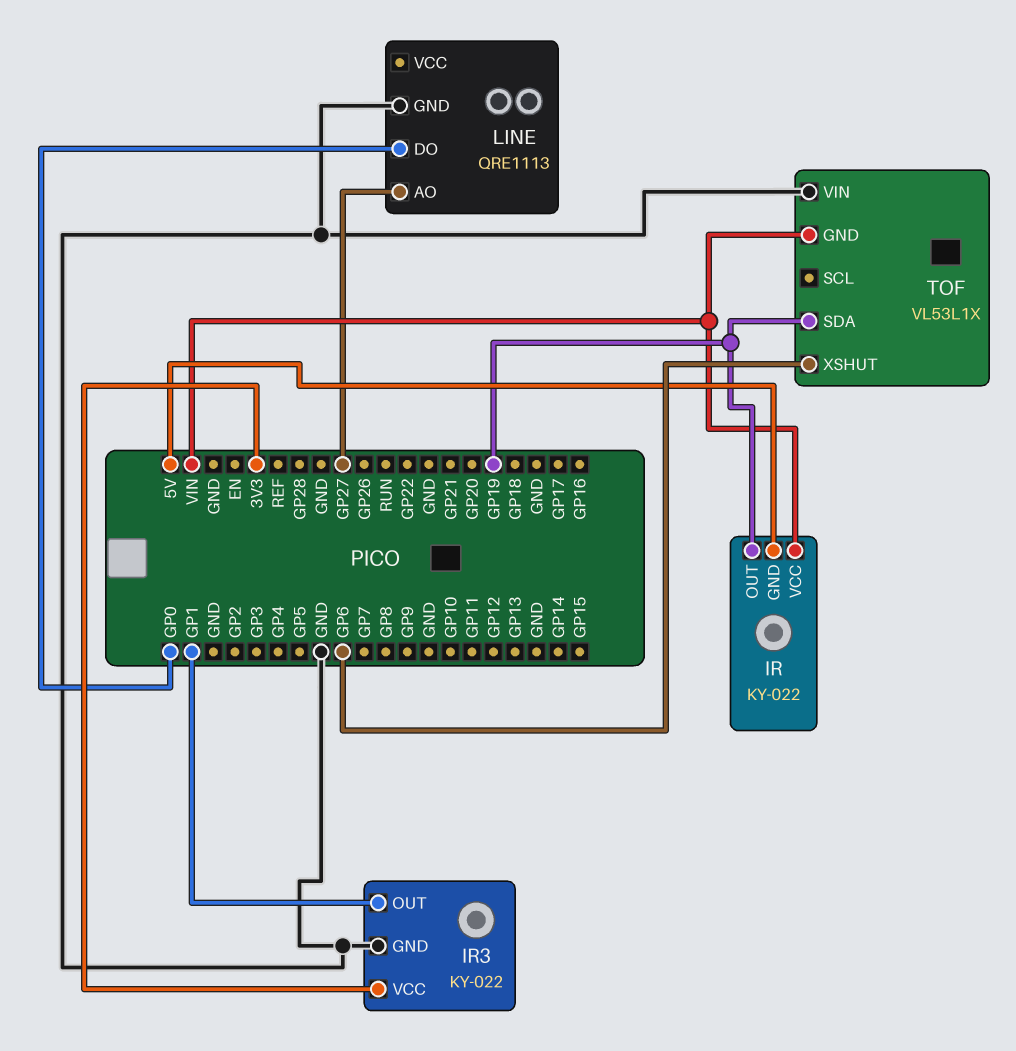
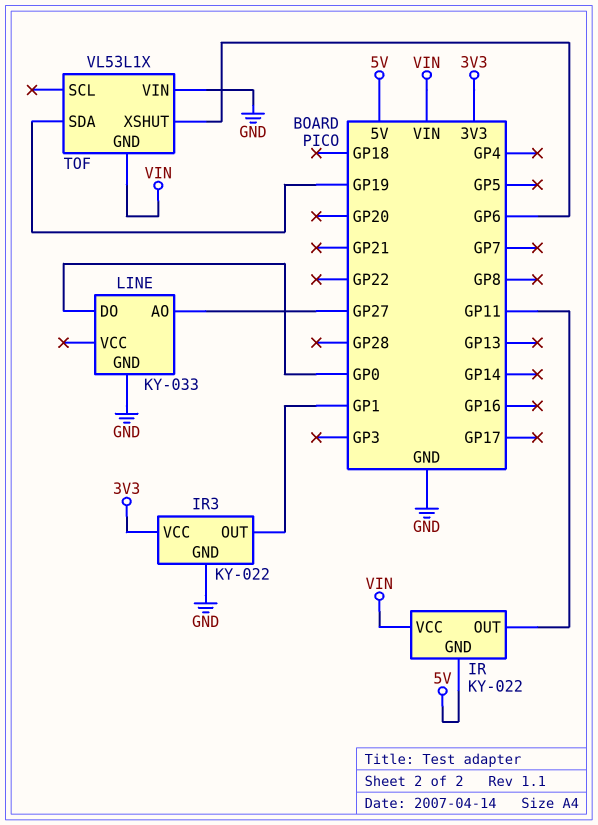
IR pin OUT: GP19 -> GP11
LINE: QRE1113 -> KY-033

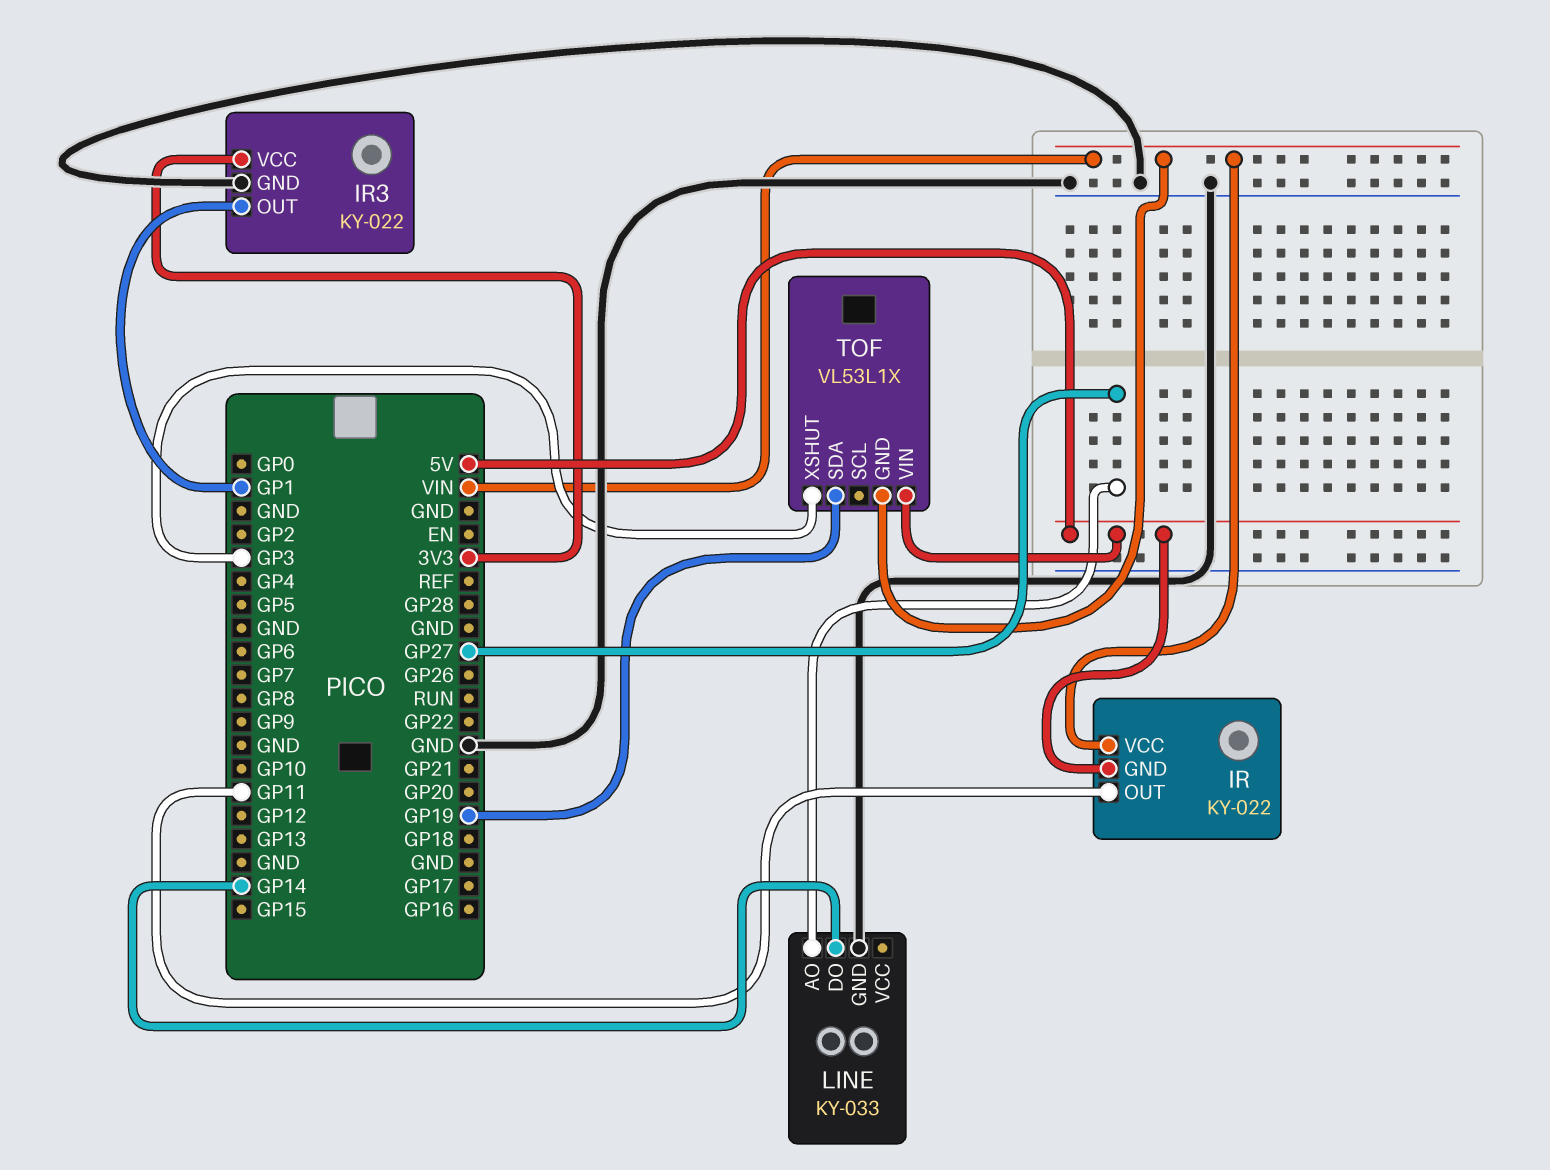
LINE pin DO: GP0 -> GP14
TOF pin VIN: GND -> 5V
TOF pin XSHUT: GP6 -> GP3

